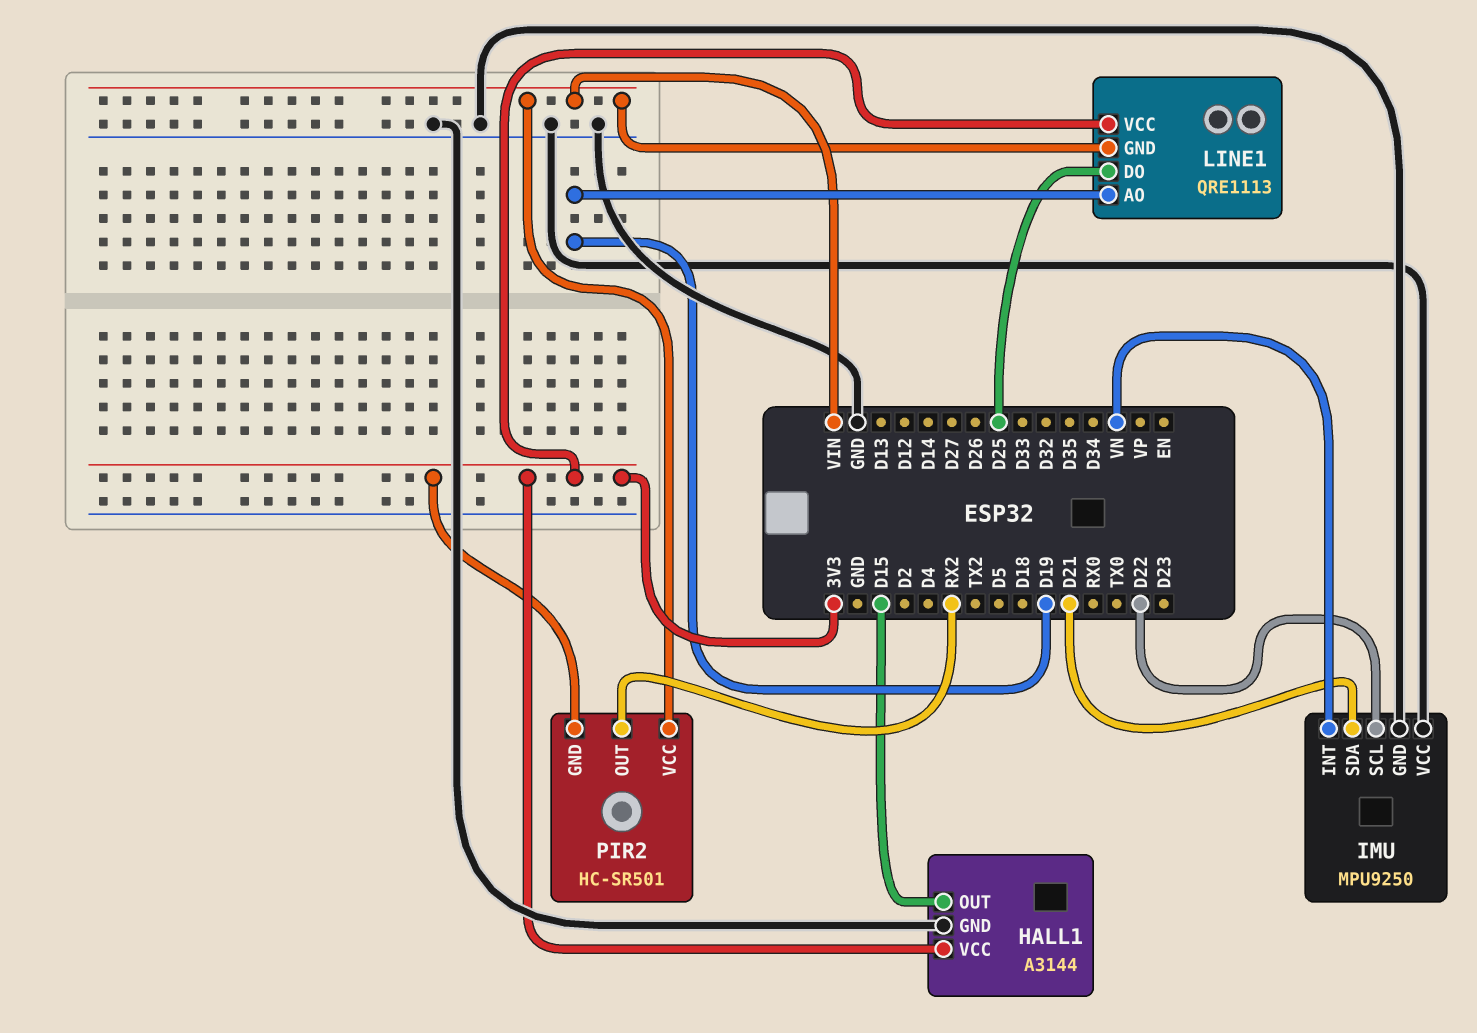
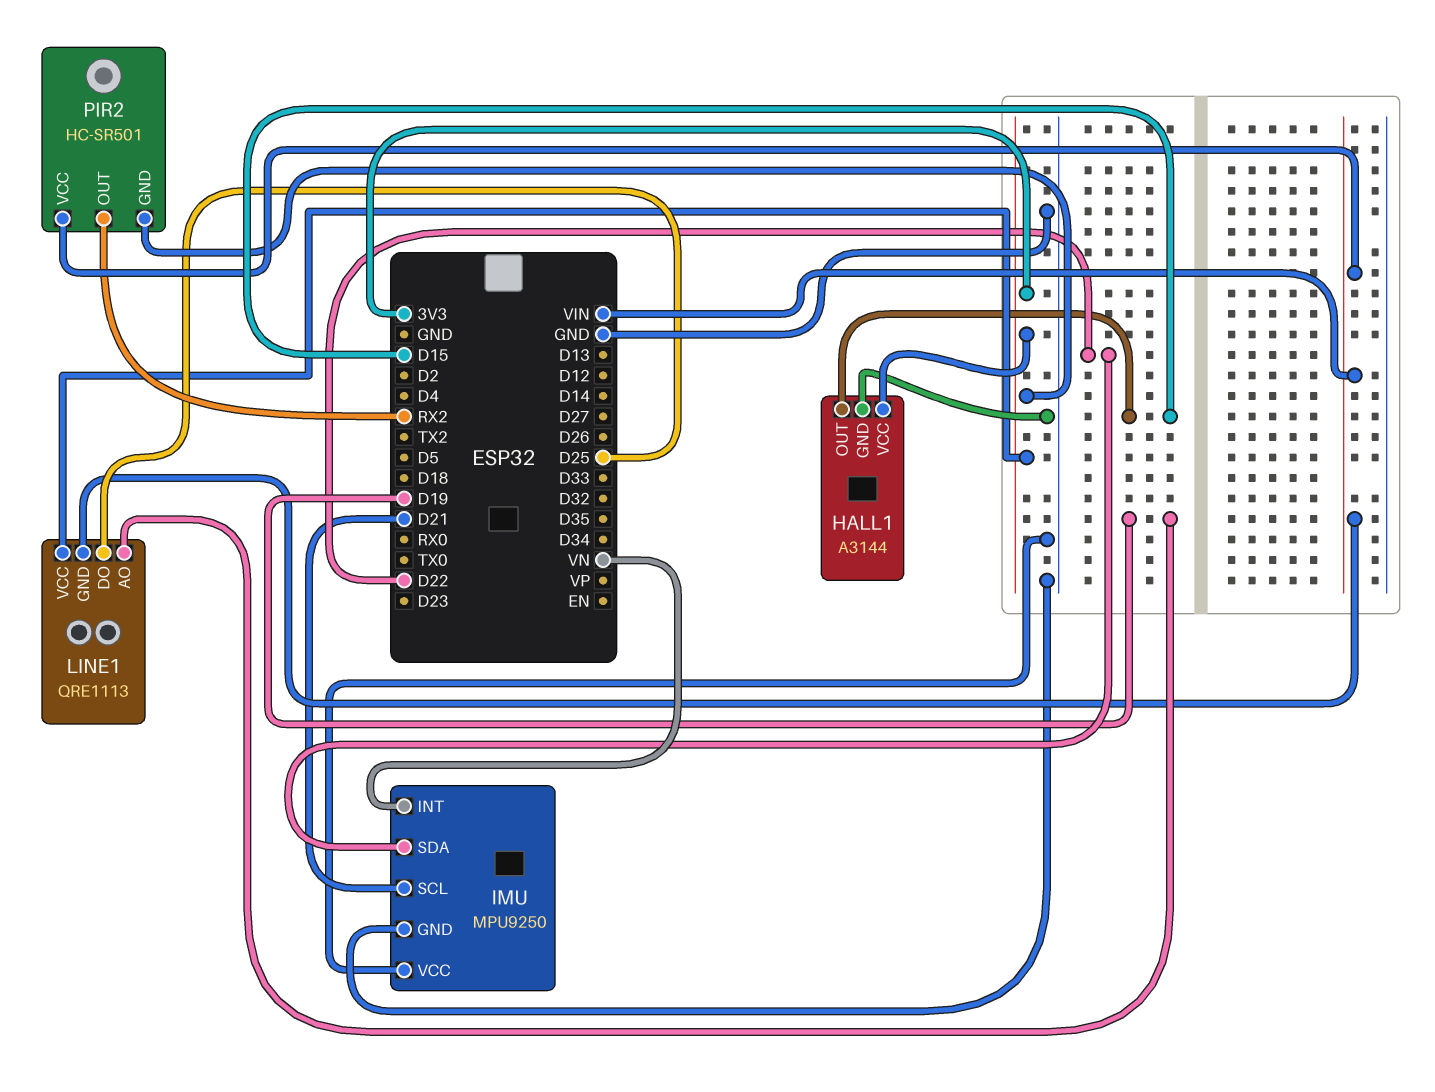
IMU pin SCL: D22 -> D21
IMU pin SDA: D21 -> D22

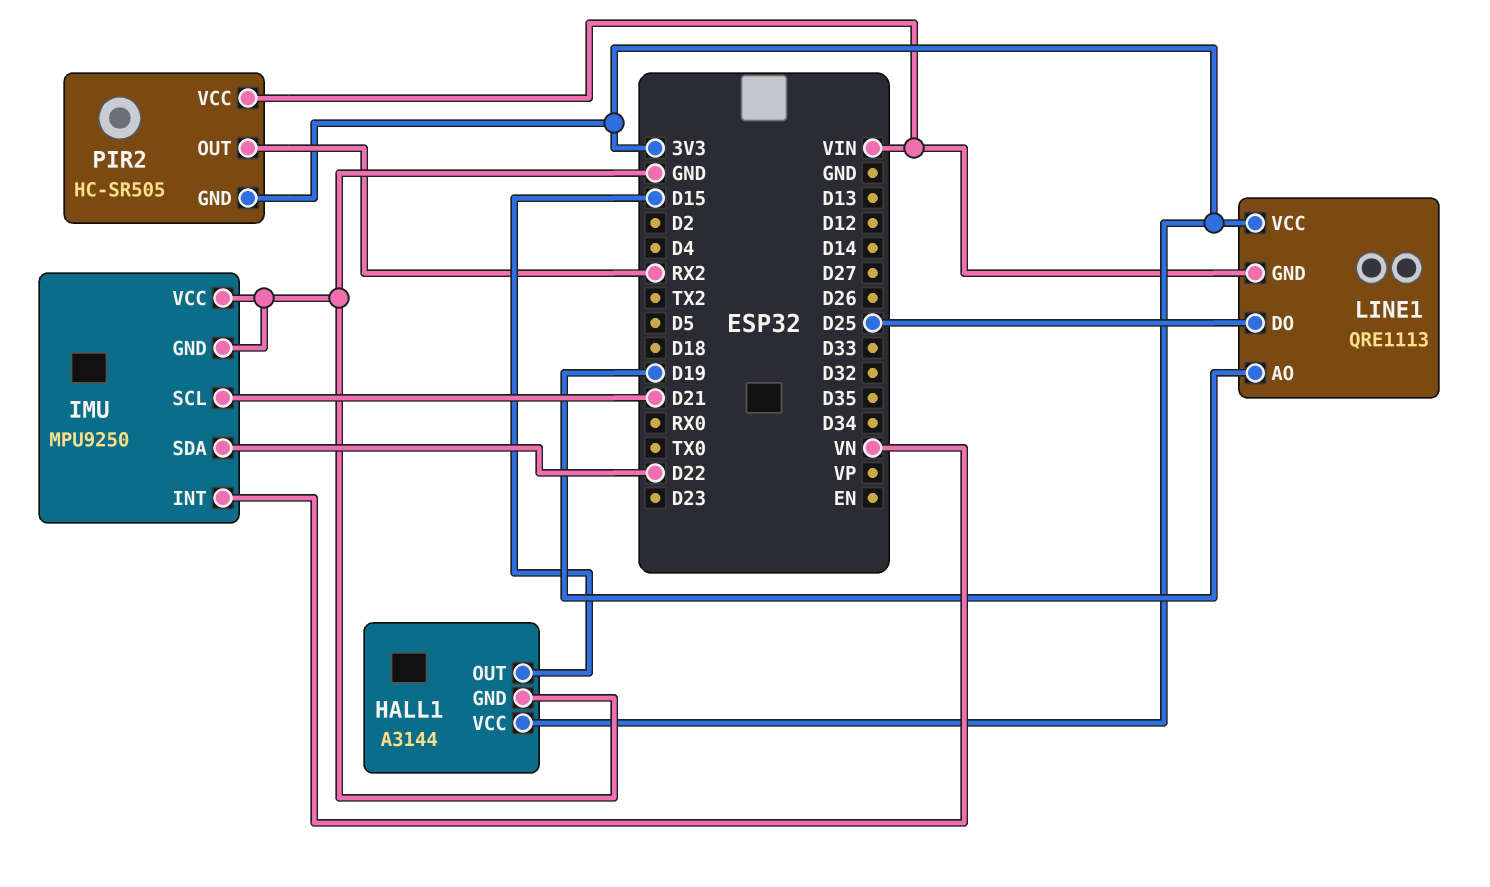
PIR2: HC-SR501 -> HC-SR505

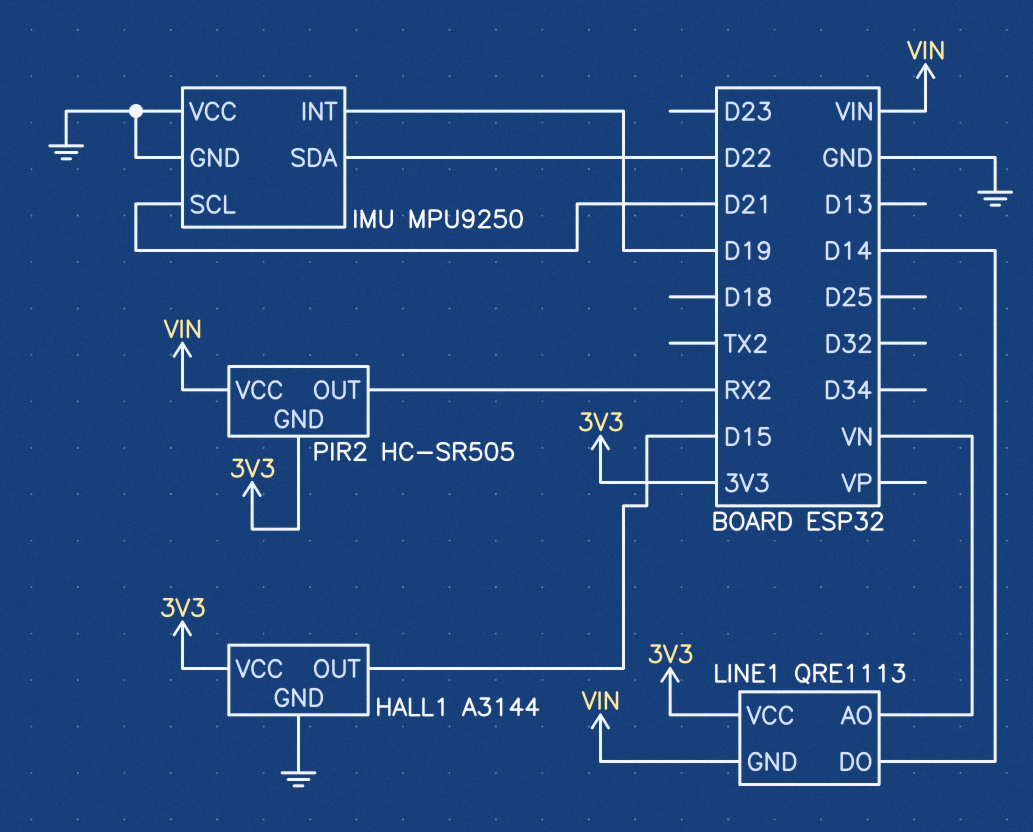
IMU pin INT: VN -> D19
LINE1 pin AO: D19 -> VN
LINE1 pin DO: D25 -> D14

